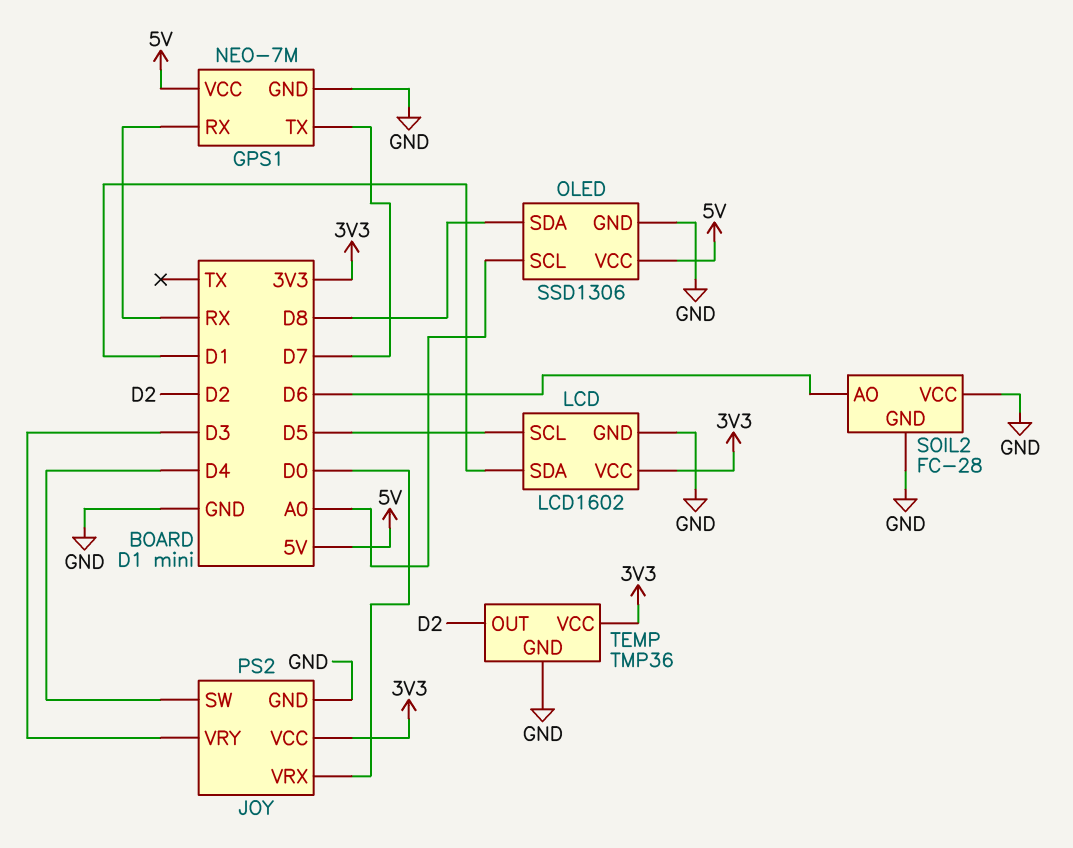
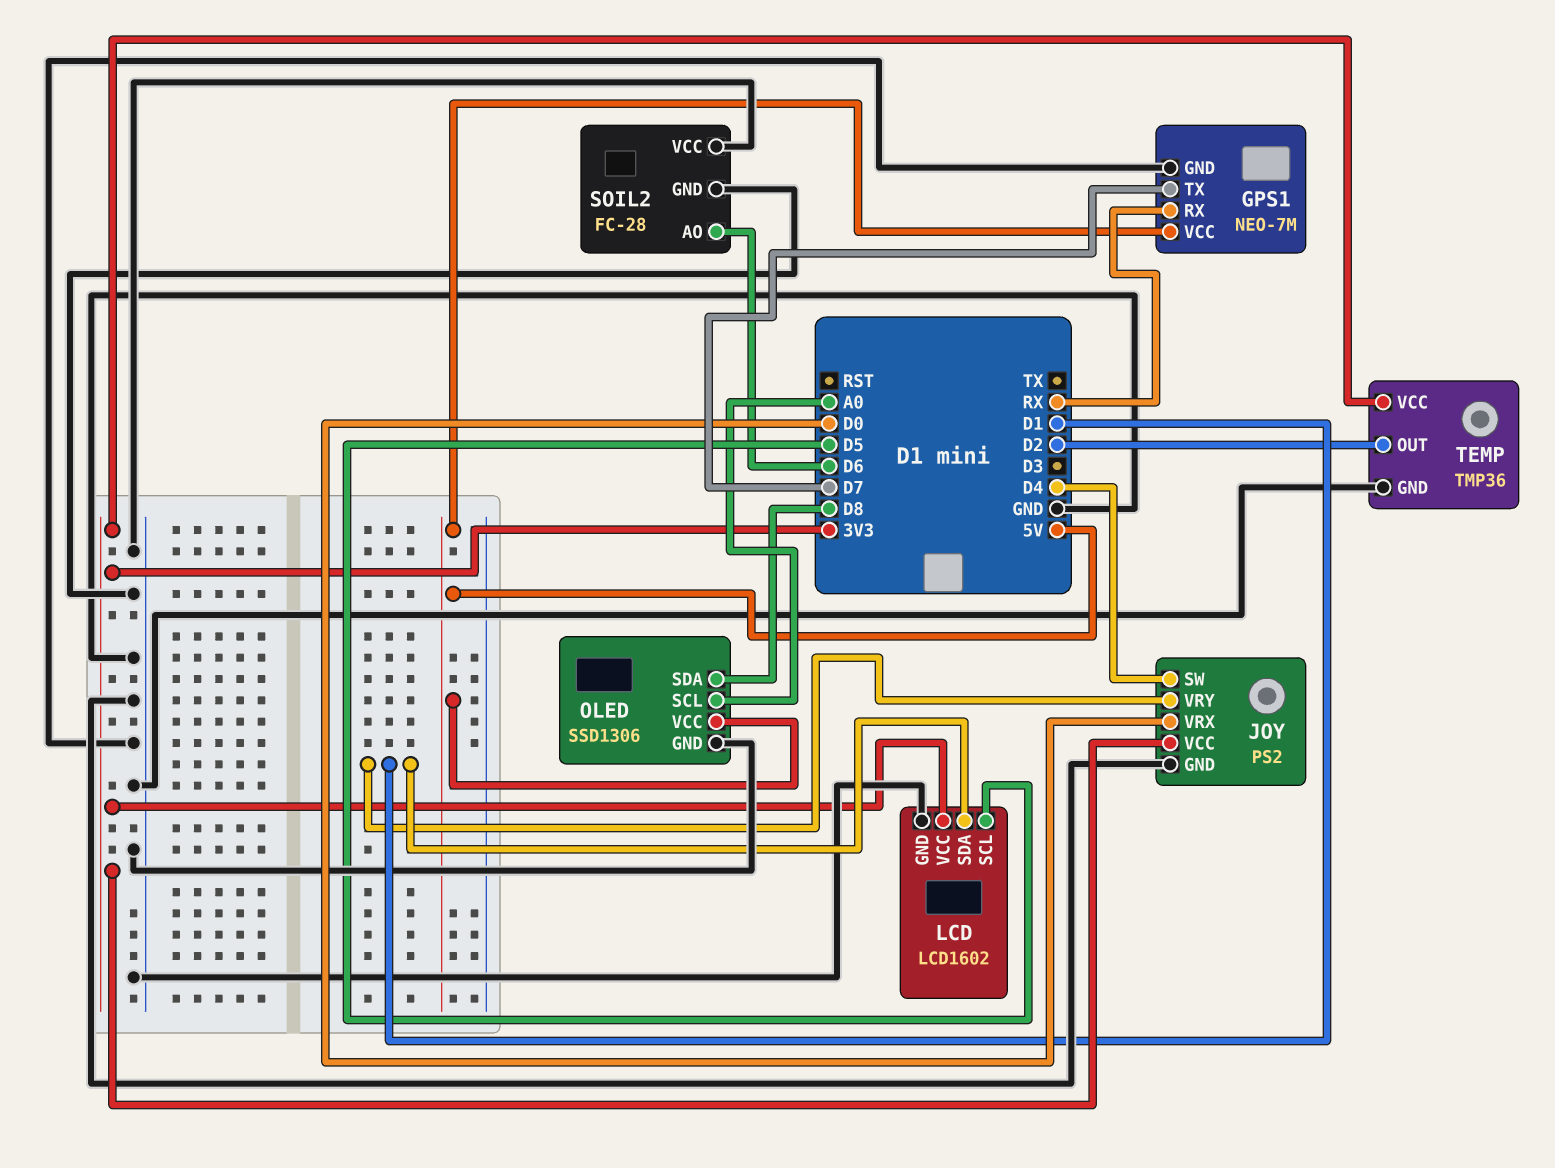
JOY pin VRY: D3 -> D1

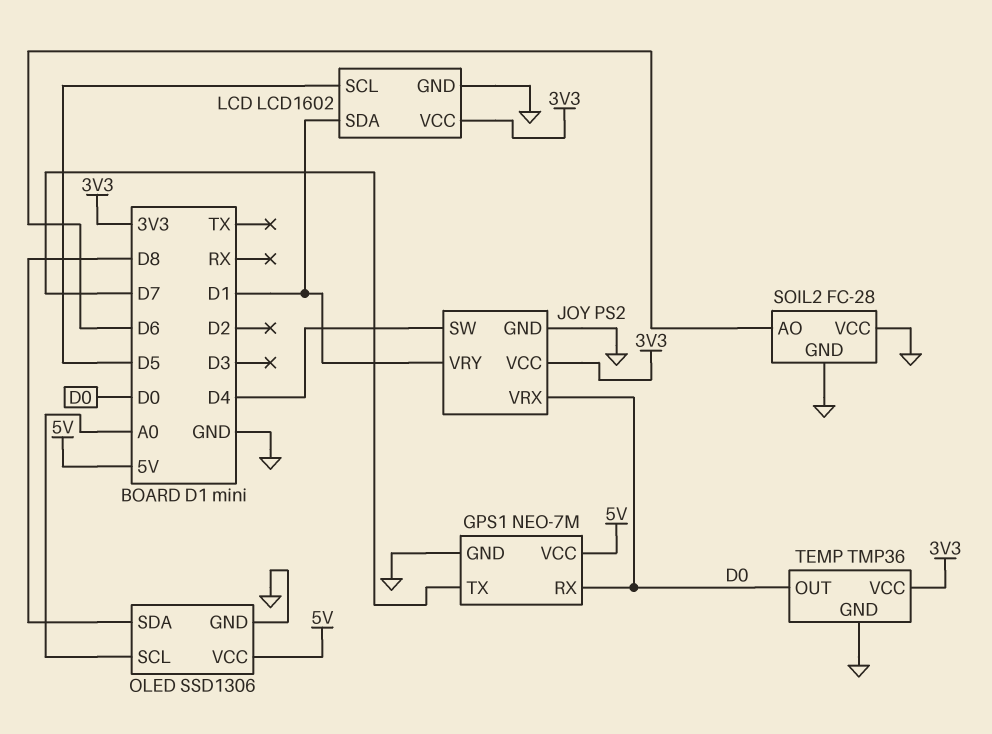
GPS1 pin RX: RX -> D0
TEMP pin OUT: D2 -> D0

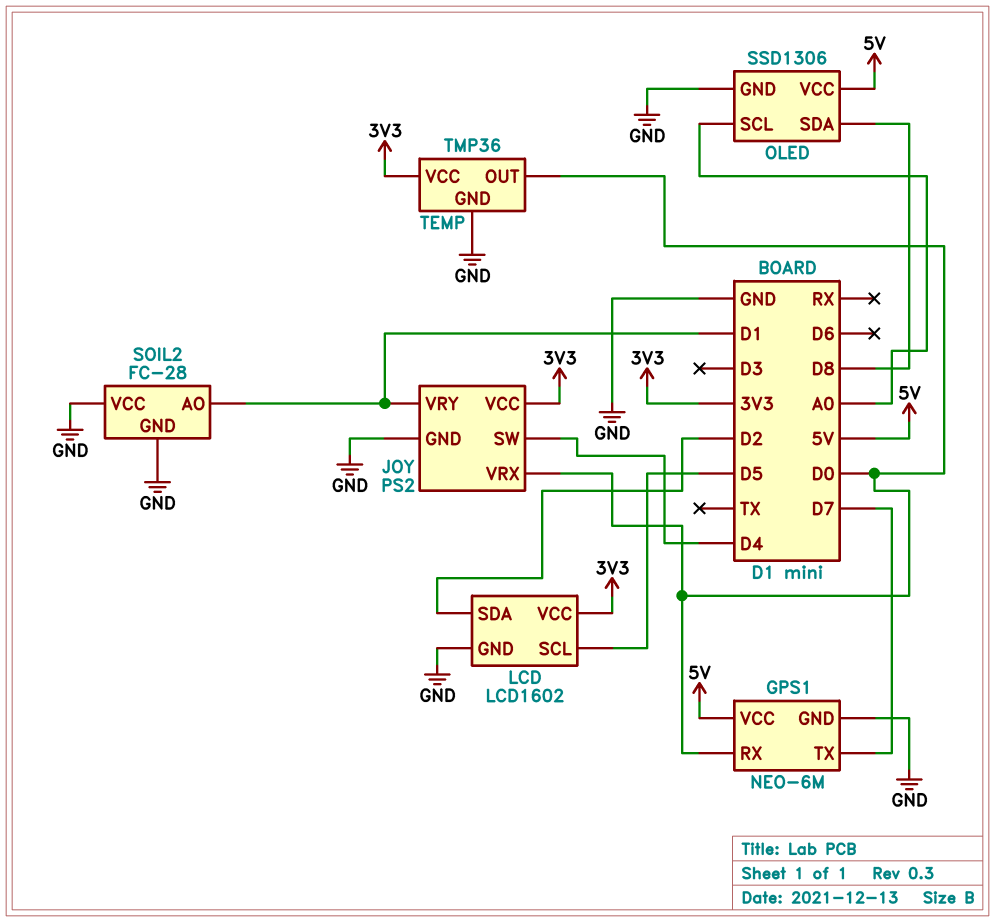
GPS1: NEO-7M -> NEO-6M
LCD pin SDA: D1 -> D2
SOIL2 pin AO: D6 -> D1

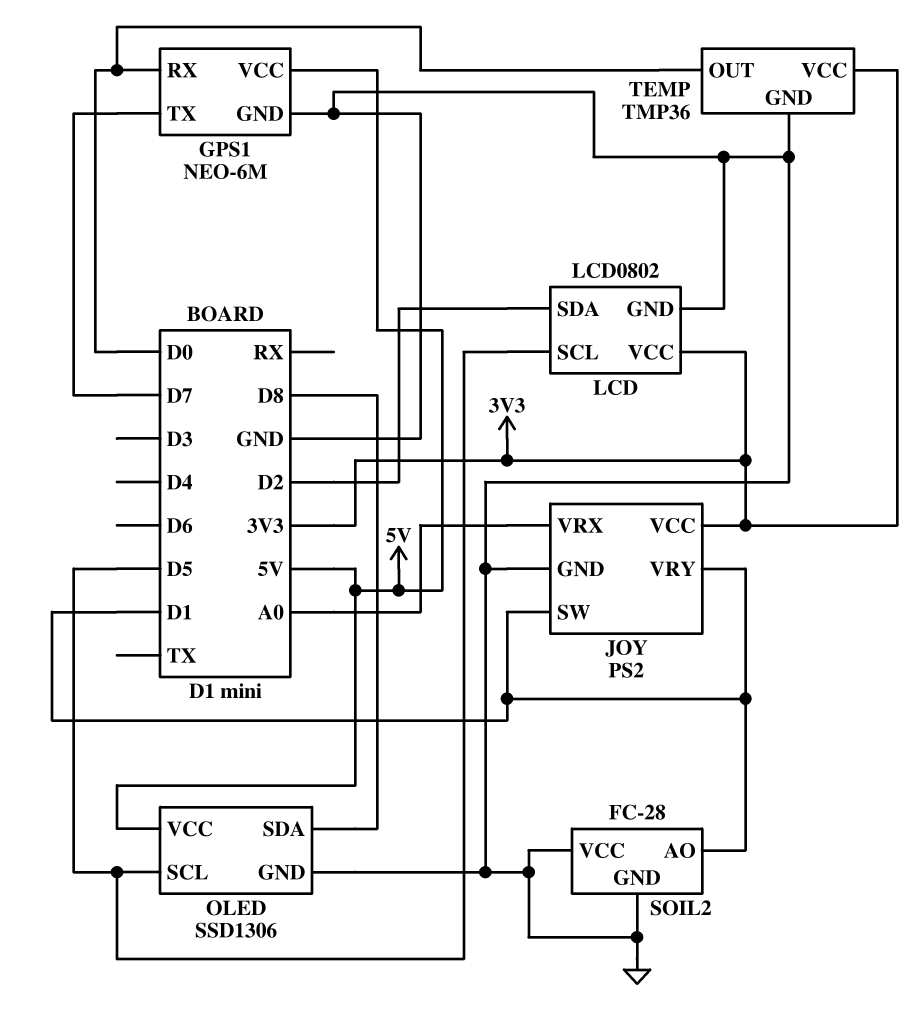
JOY pin SW: D4 -> D1
JOY pin VRX: D0 -> A0
LCD: LCD1602 -> LCD0802
OLED pin SCL: A0 -> D5

